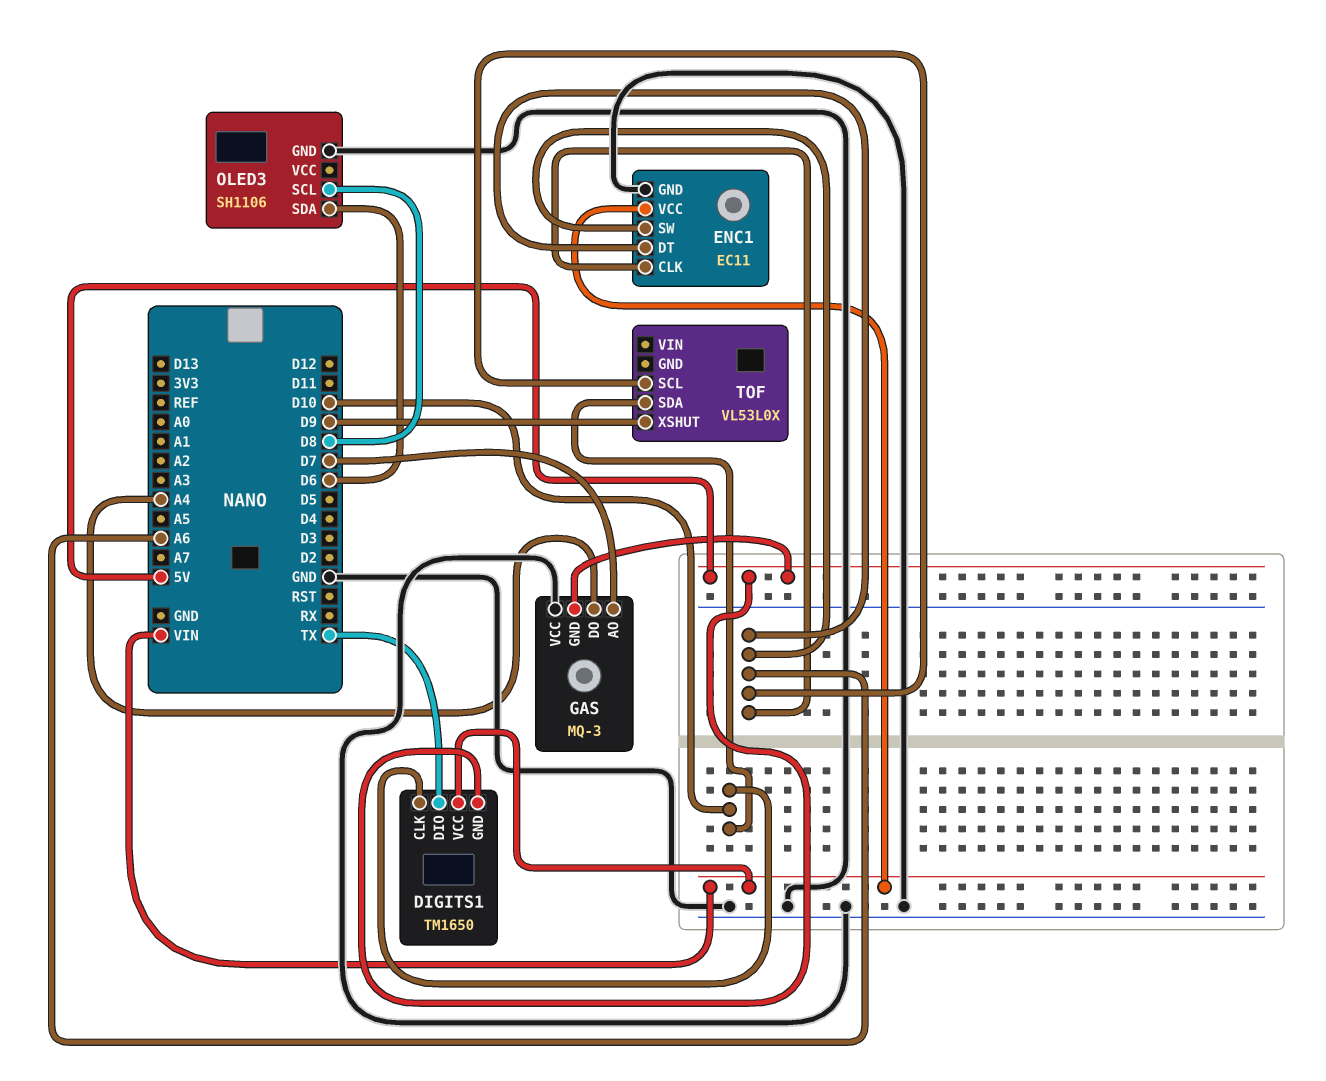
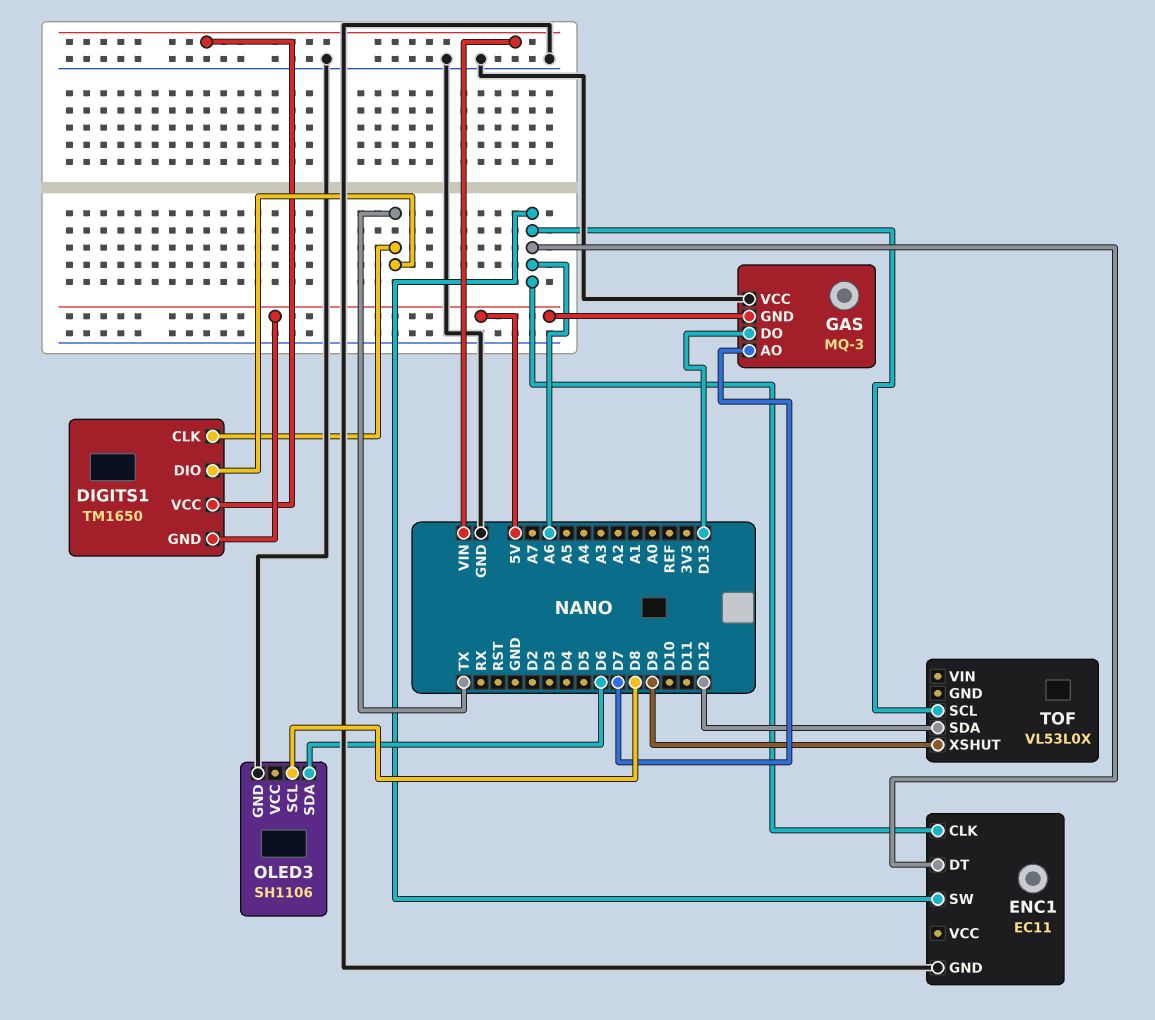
DIGITS1 pin CLK: D10 -> TX
ENC1 pin VCC: VIN -> none
GAS pin DO: A4 -> D13
TOF pin SDA: D10 -> D12

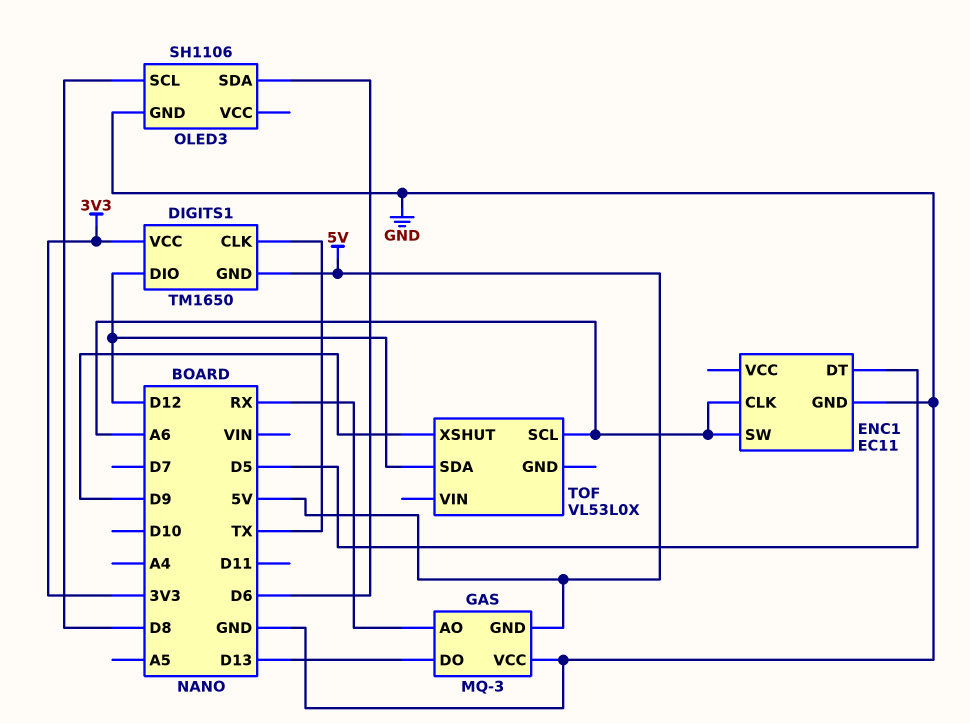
DIGITS1 pin DIO: TX -> D12
DIGITS1 pin VCC: VIN -> 3V3
ENC1 pin DT: A6 -> D5
GAS pin AO: D7 -> RX

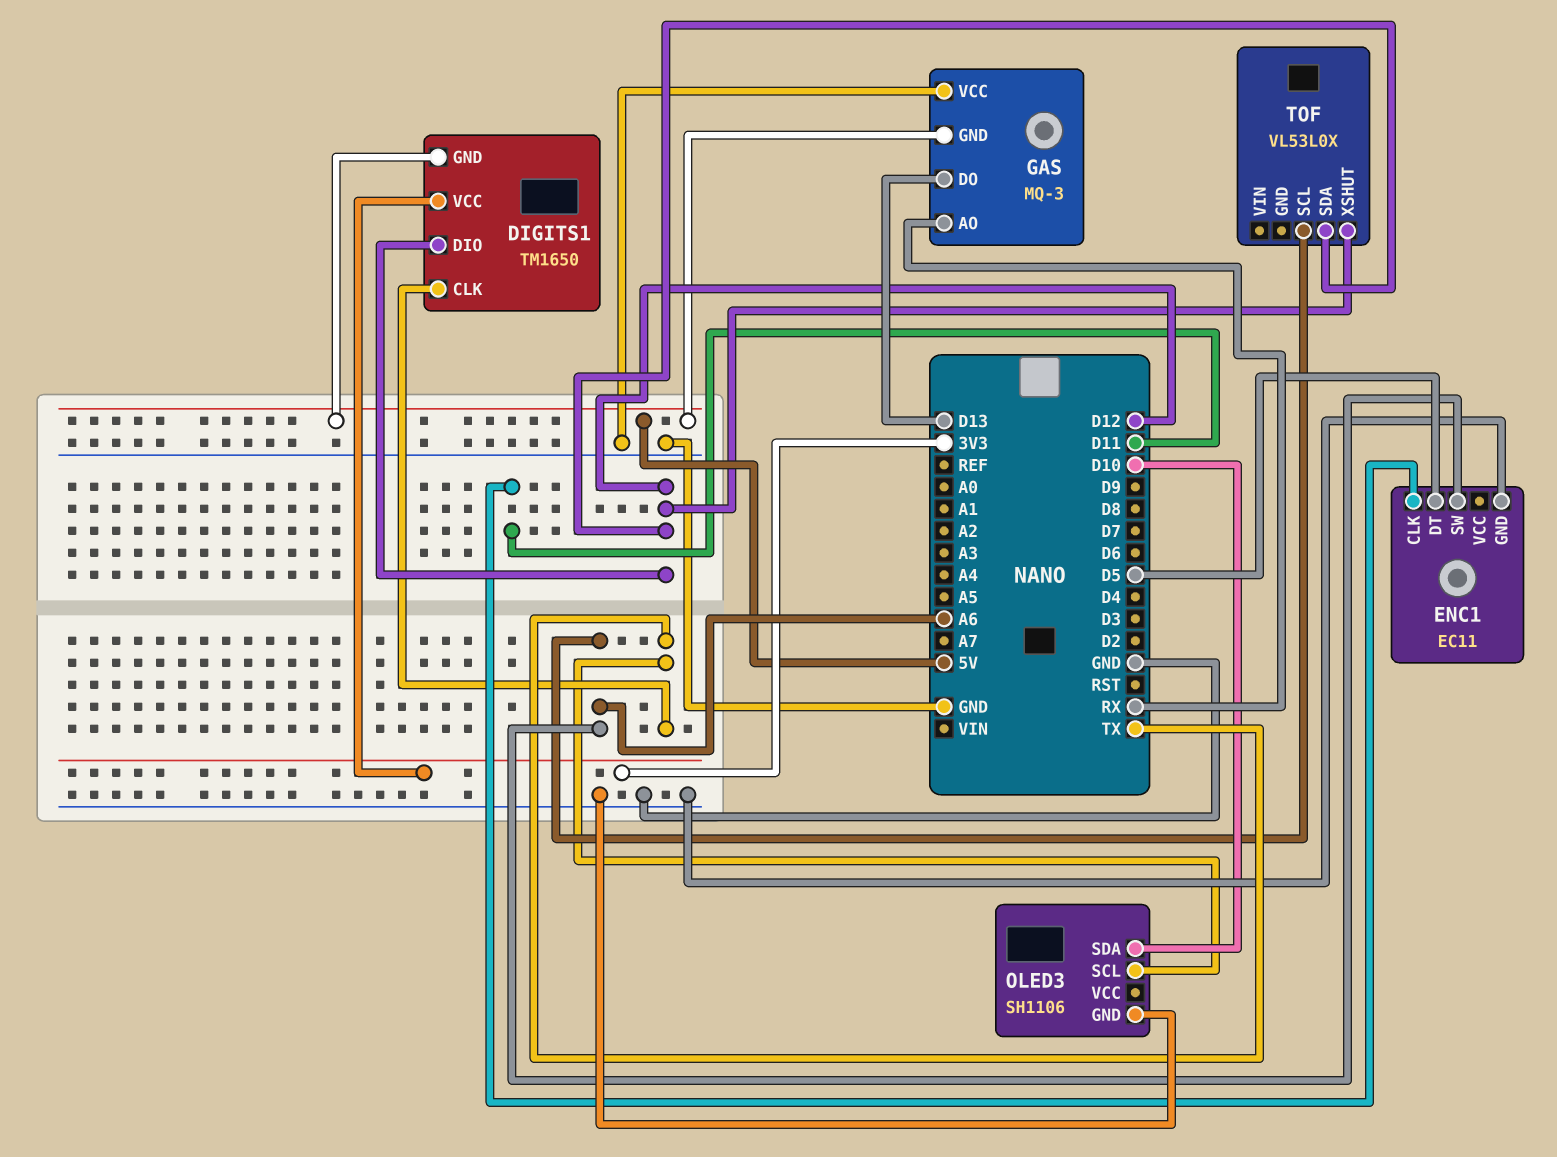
ENC1 pin CLK: A6 -> D11
OLED3 pin SCL: D8 -> TX
OLED3 pin SDA: D6 -> D10
TOF pin XSHUT: D9 -> D12

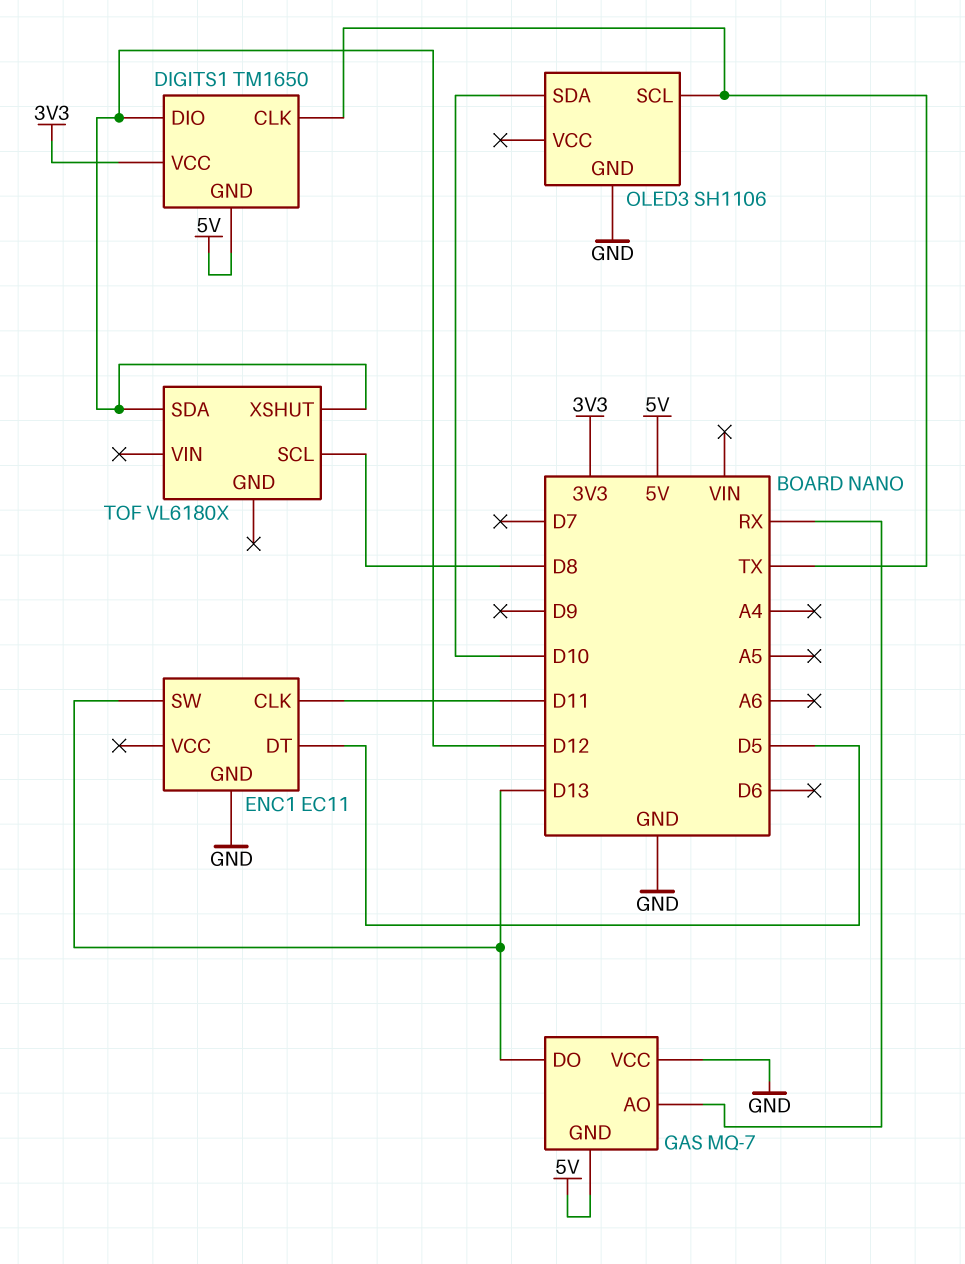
ENC1 pin SW: A6 -> D13
GAS: MQ-3 -> MQ-7
TOF: VL53L0X -> VL6180X
TOF pin SCL: A6 -> D8

